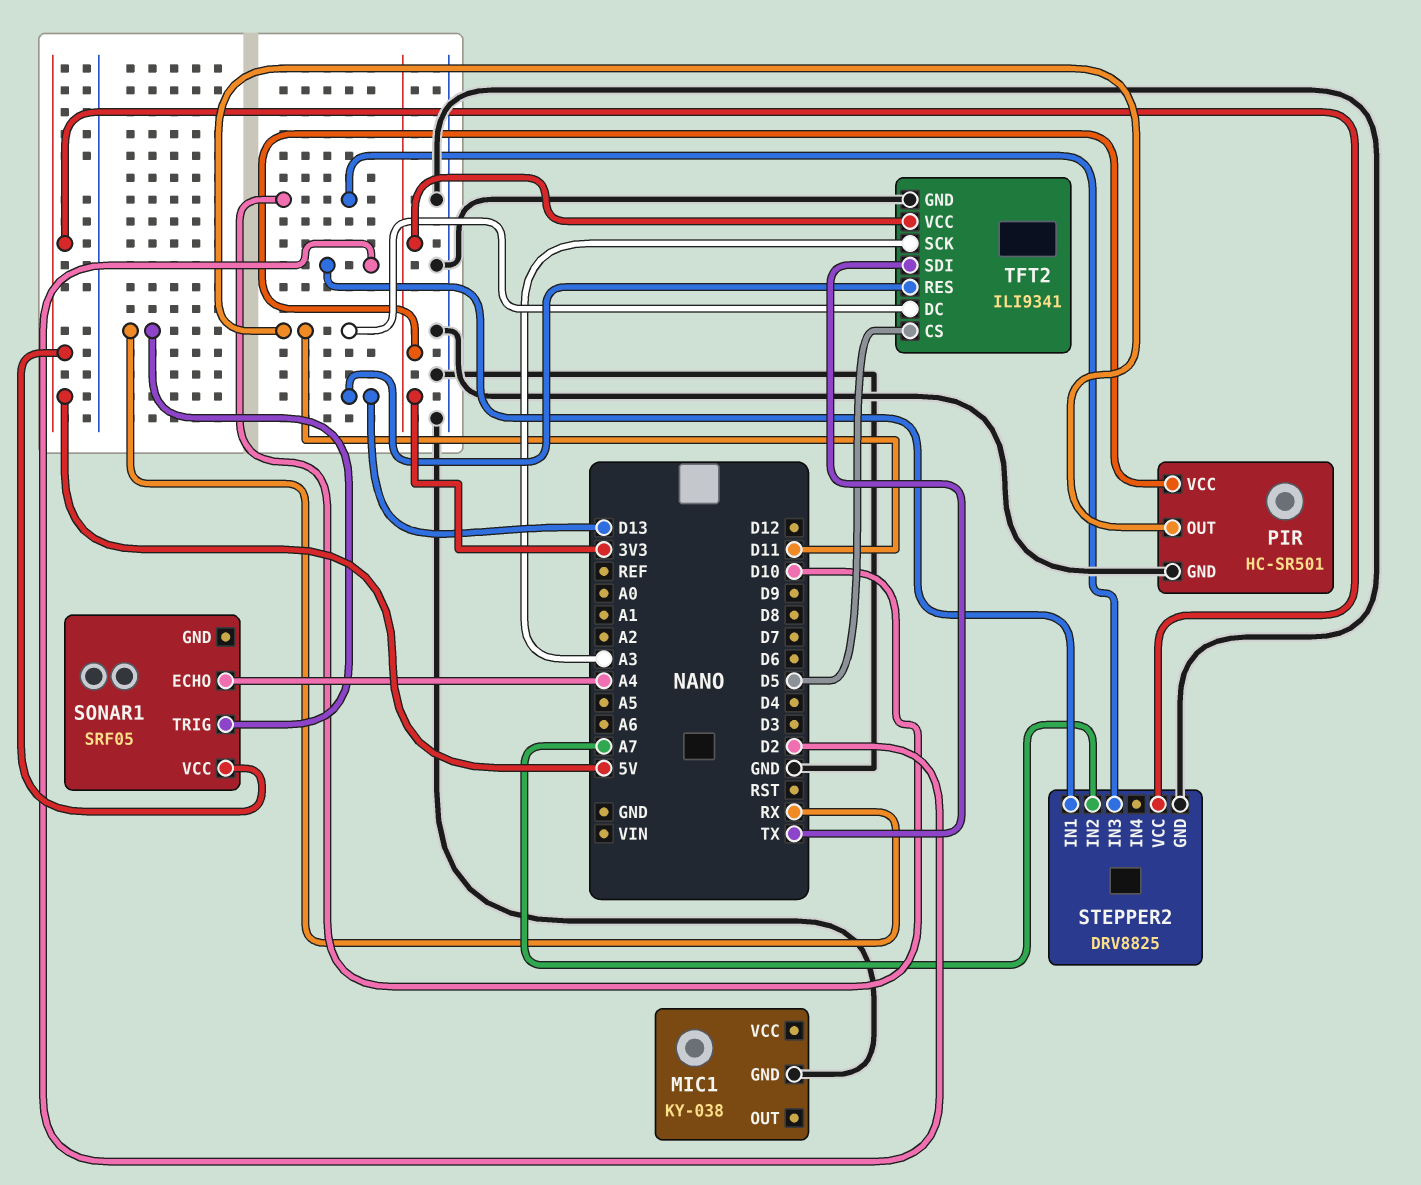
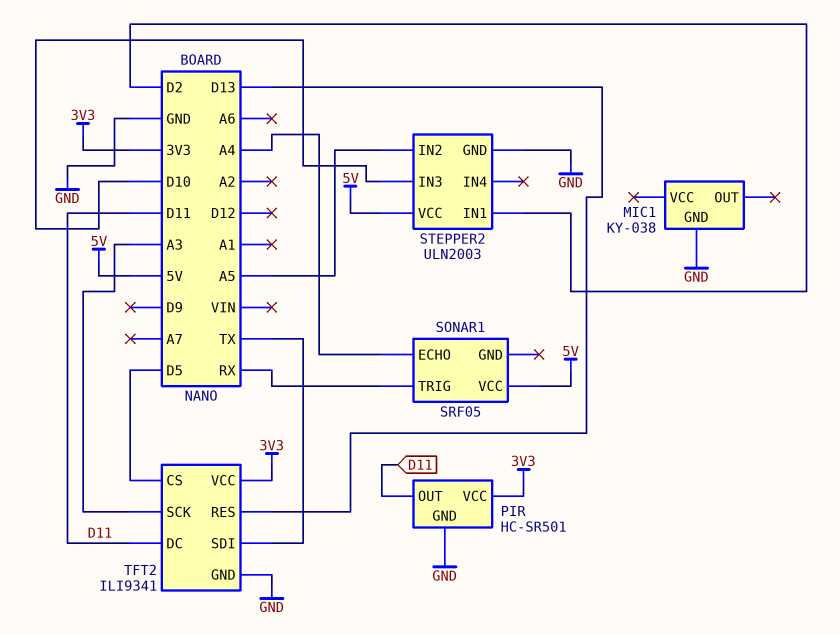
STEPPER2: DRV8825 -> ULN2003
STEPPER2 pin IN2: A7 -> A5

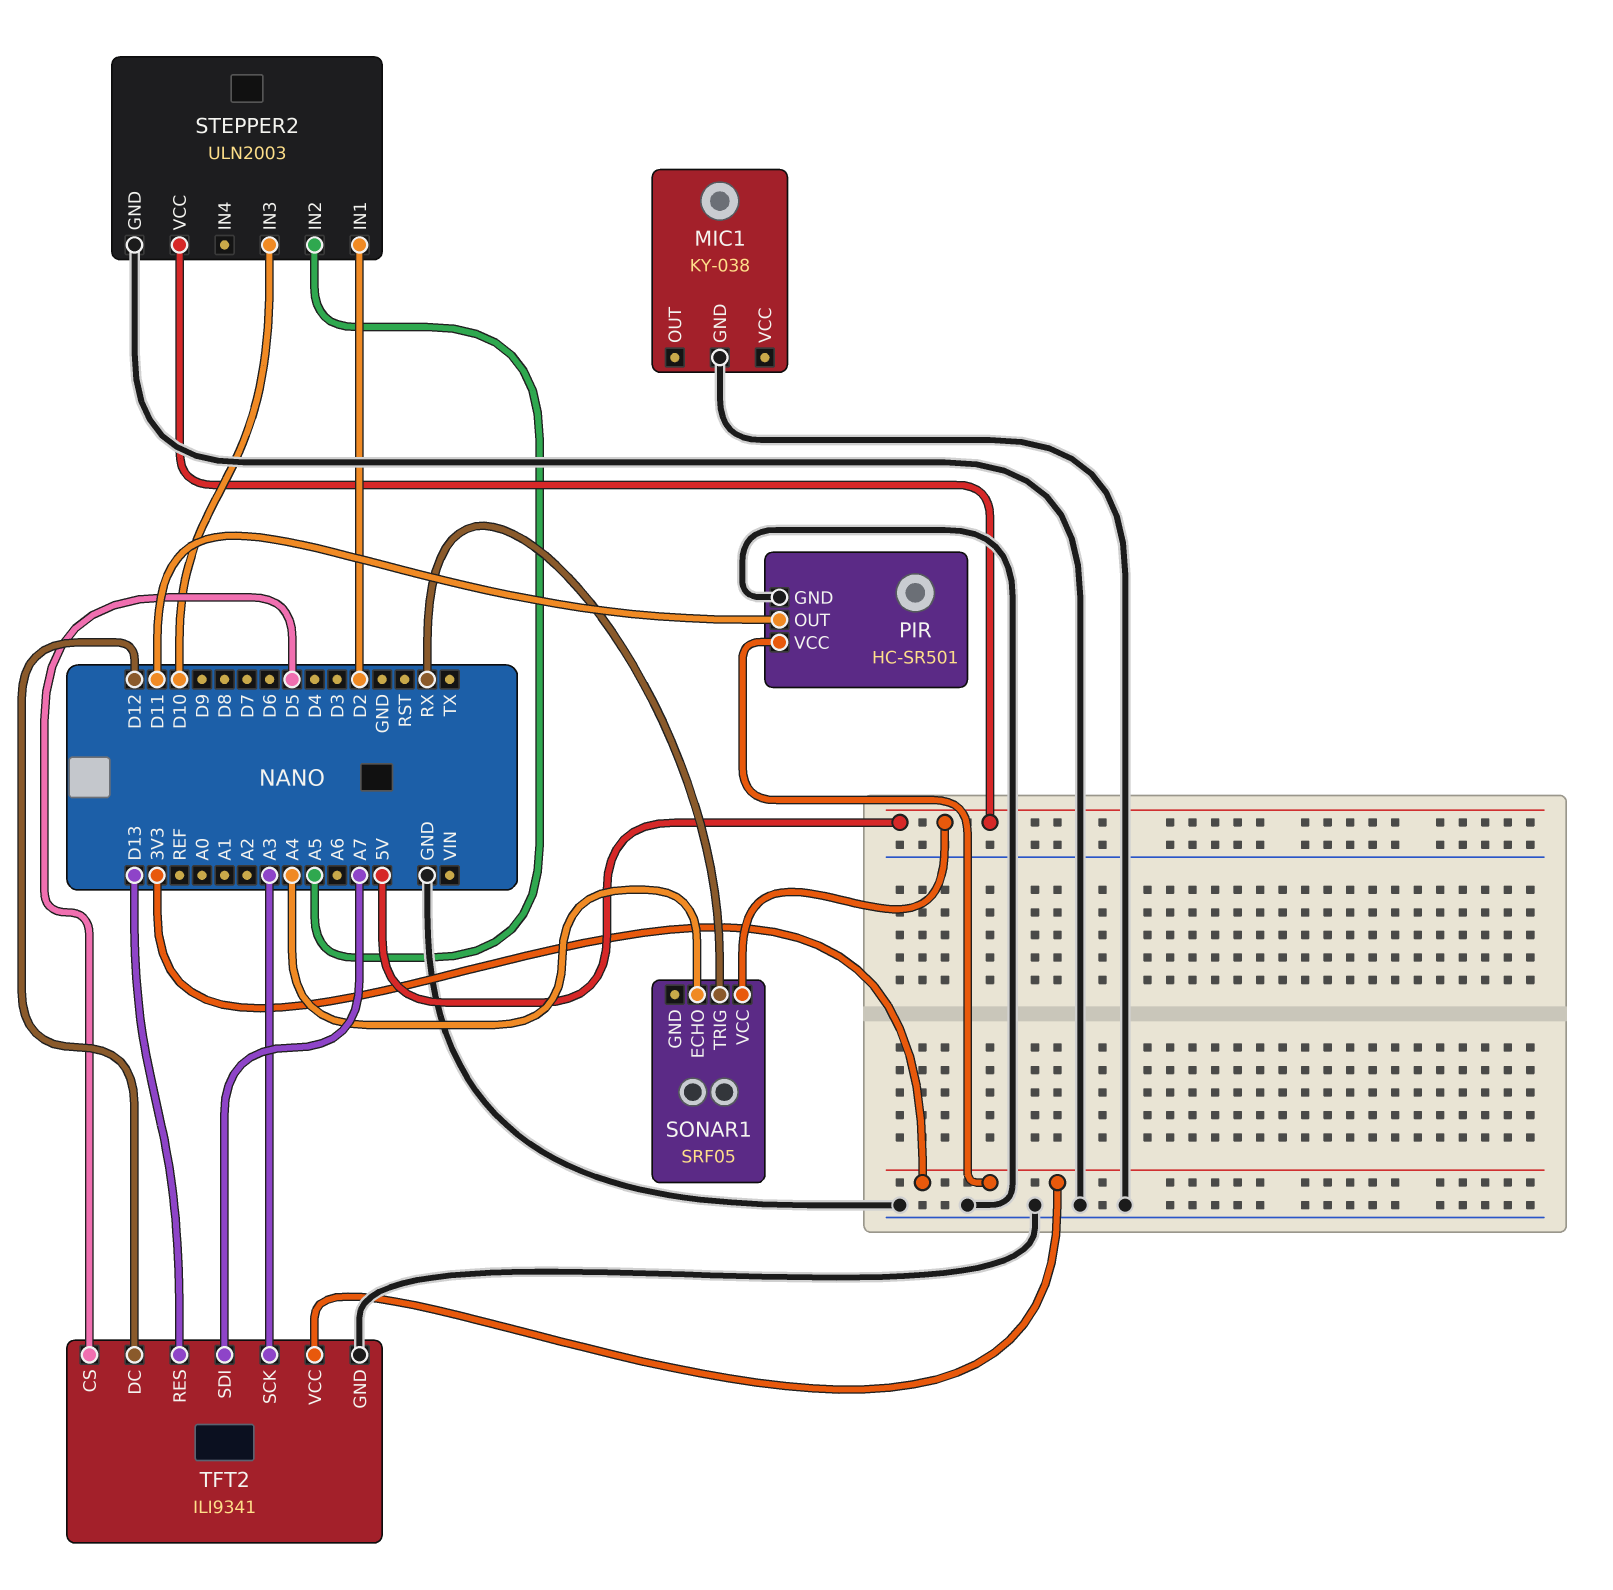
TFT2 pin DC: D11 -> D12
TFT2 pin SDI: TX -> A7

